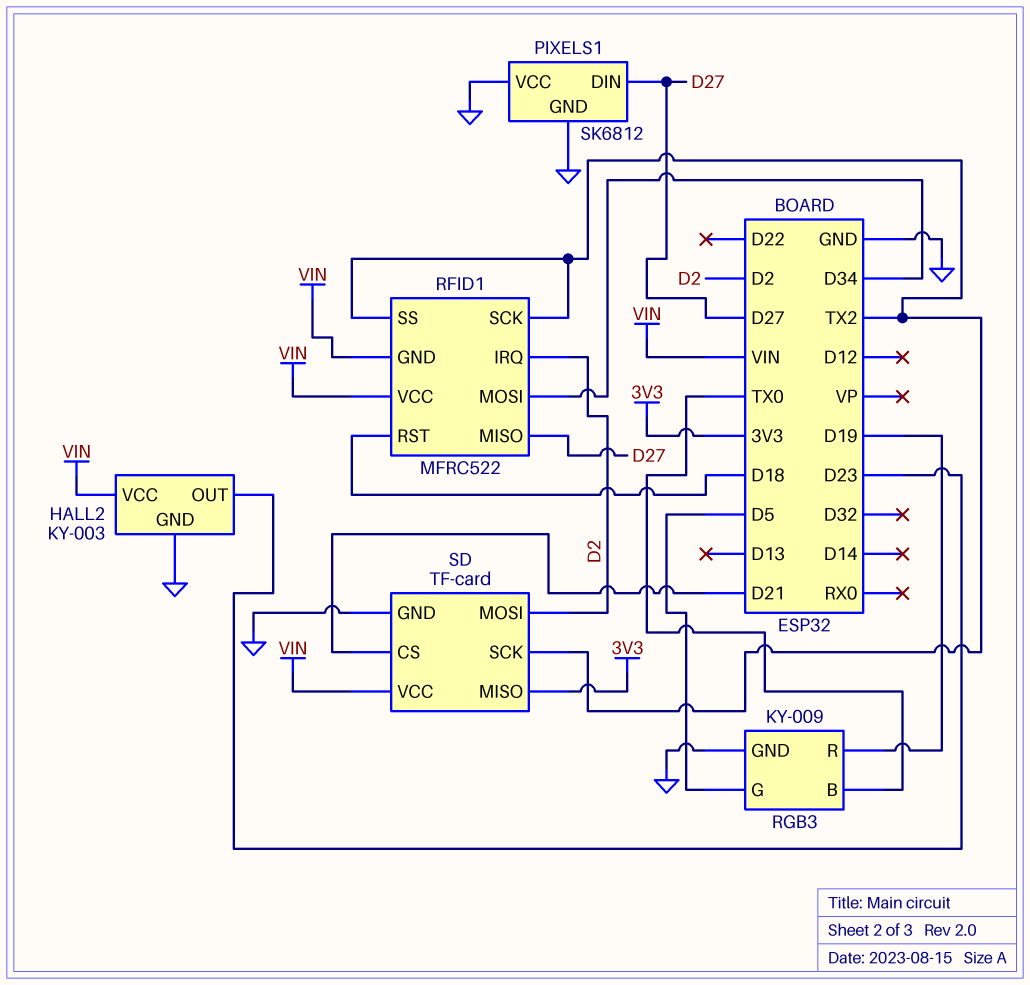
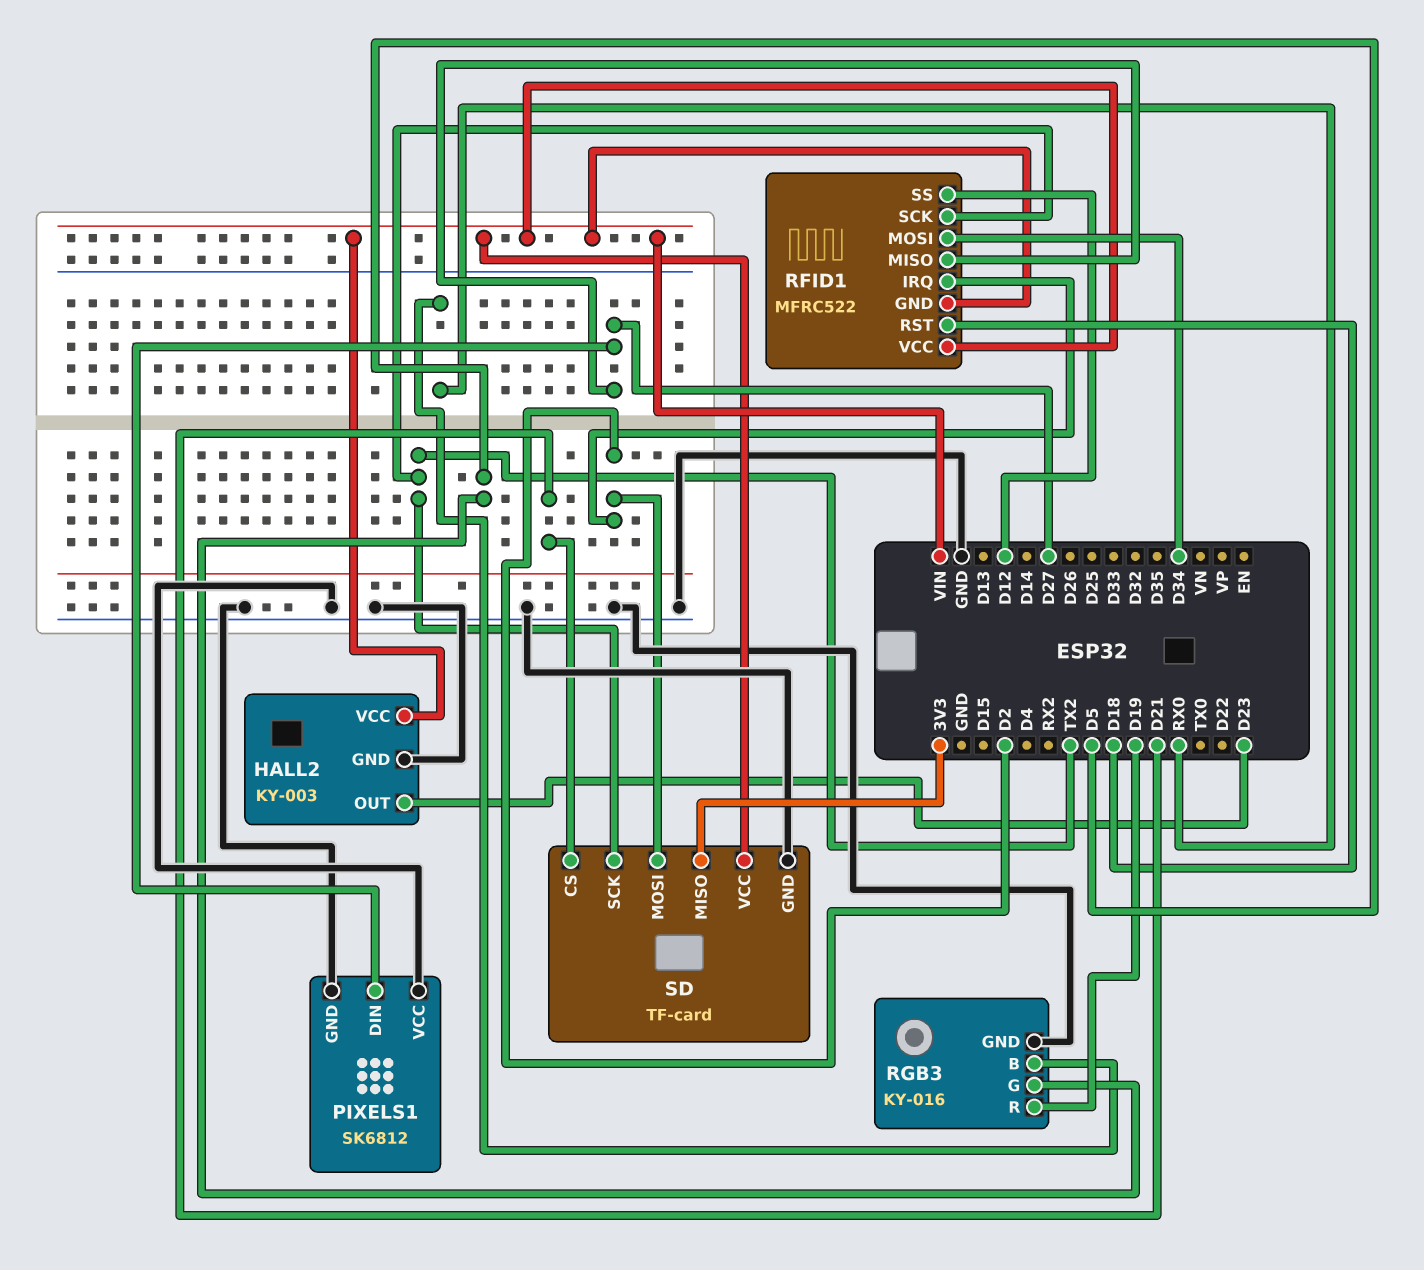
RFID1 pin SS: TX2 -> D12
RGB3: KY-009 -> KY-016
RGB3 pin B: TX0 -> RX0

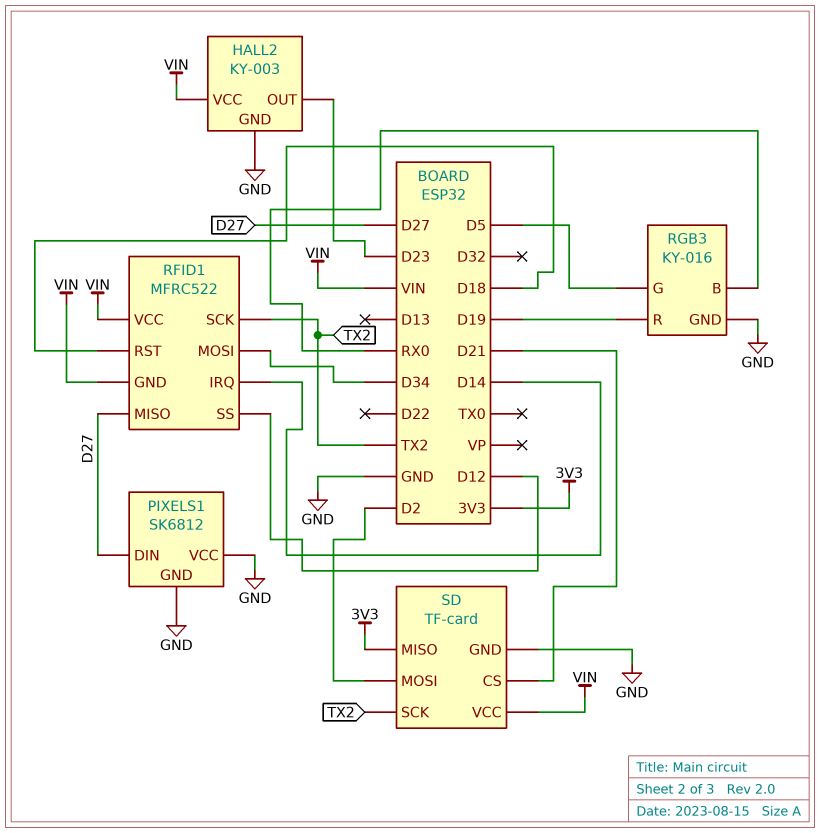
RFID1 pin IRQ: D2 -> D14

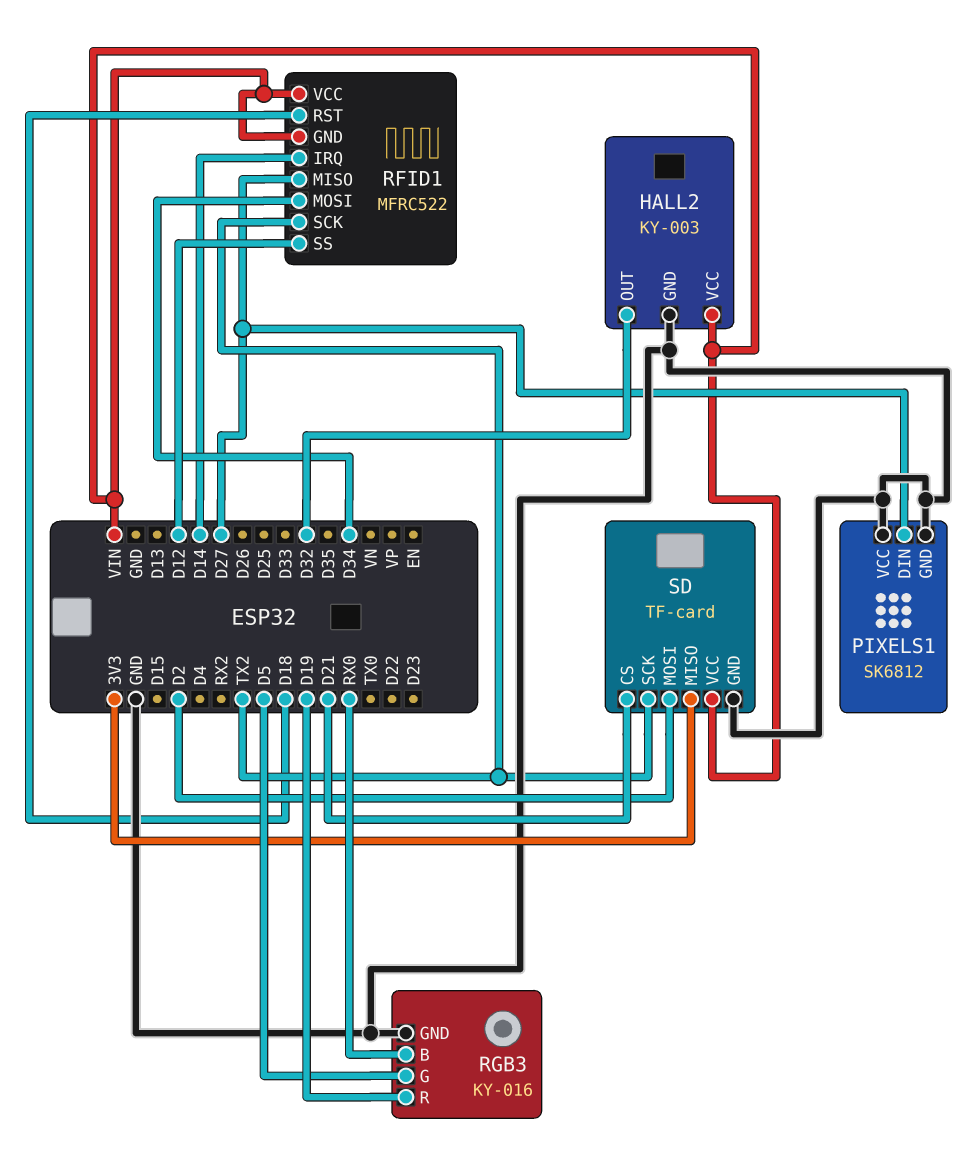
HALL2 pin OUT: D23 -> D32

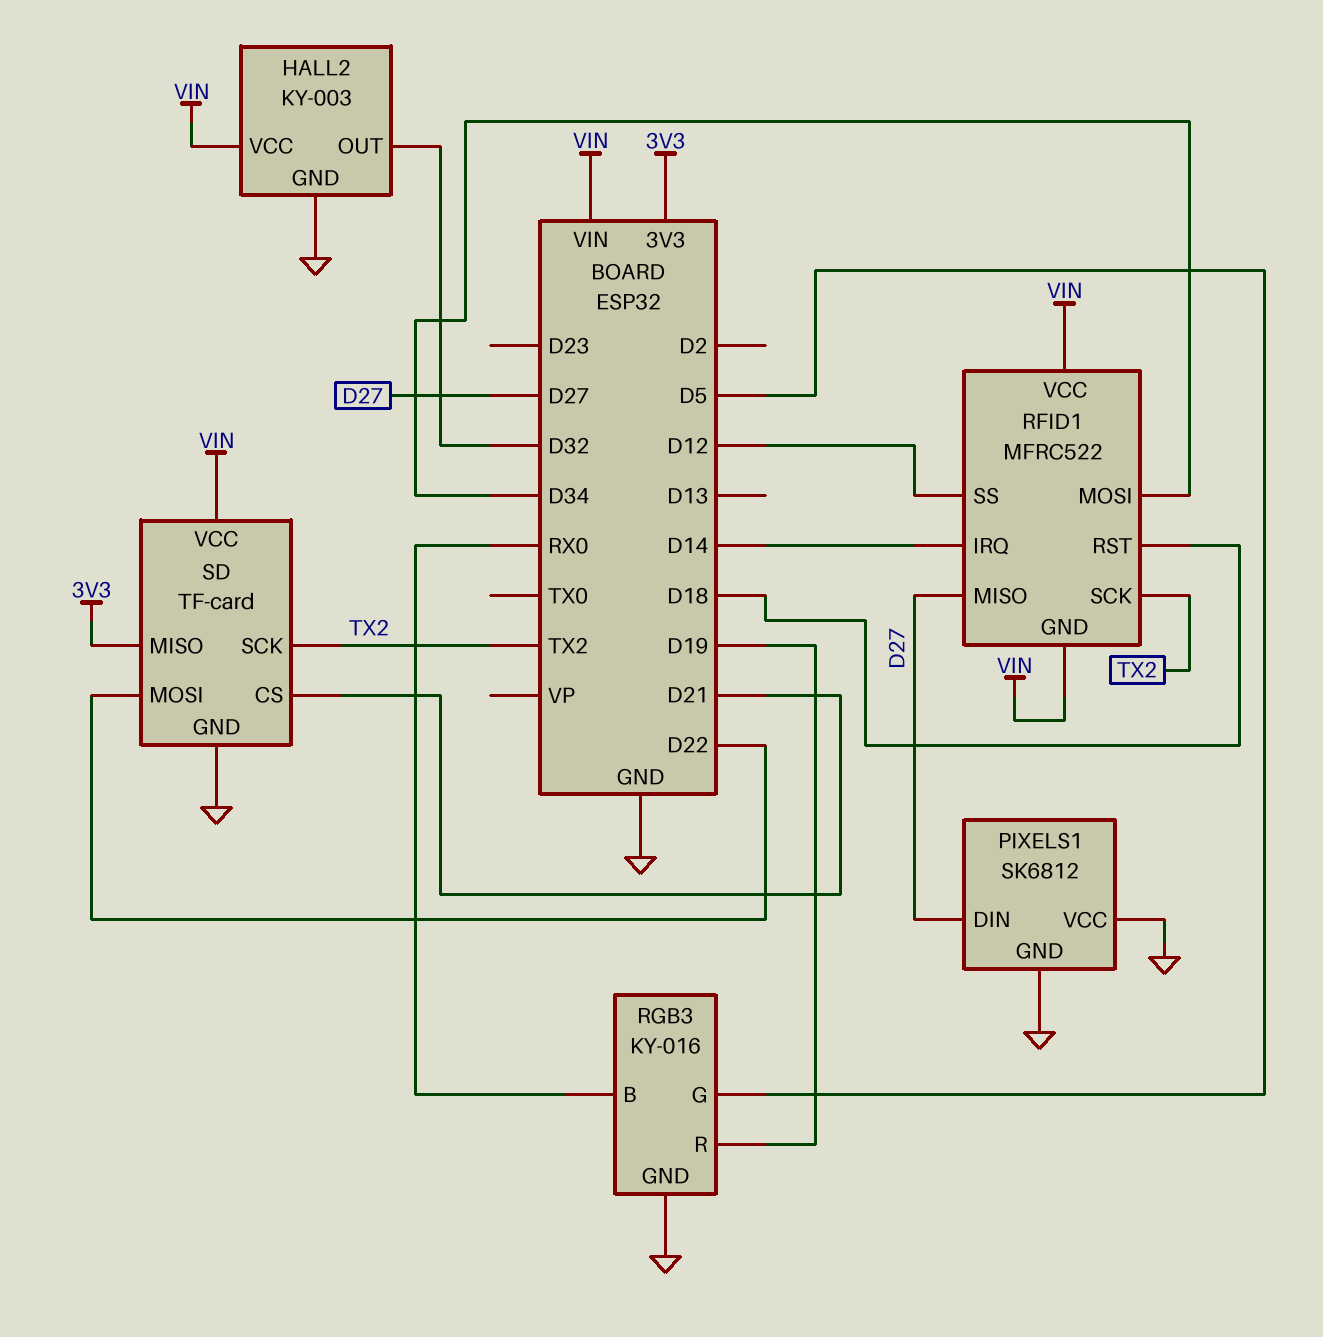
SD pin MOSI: D2 -> D22

